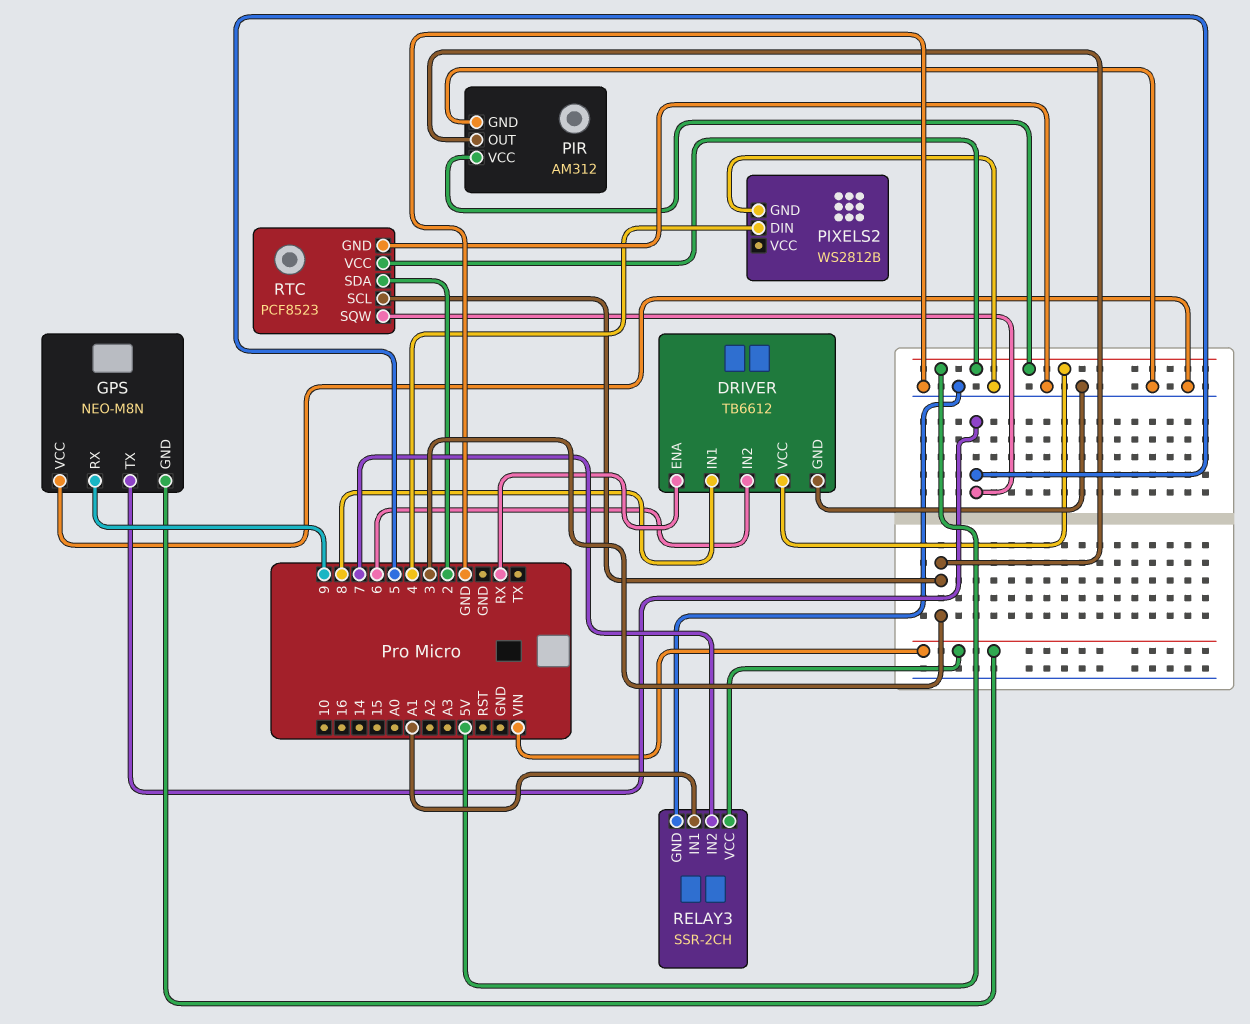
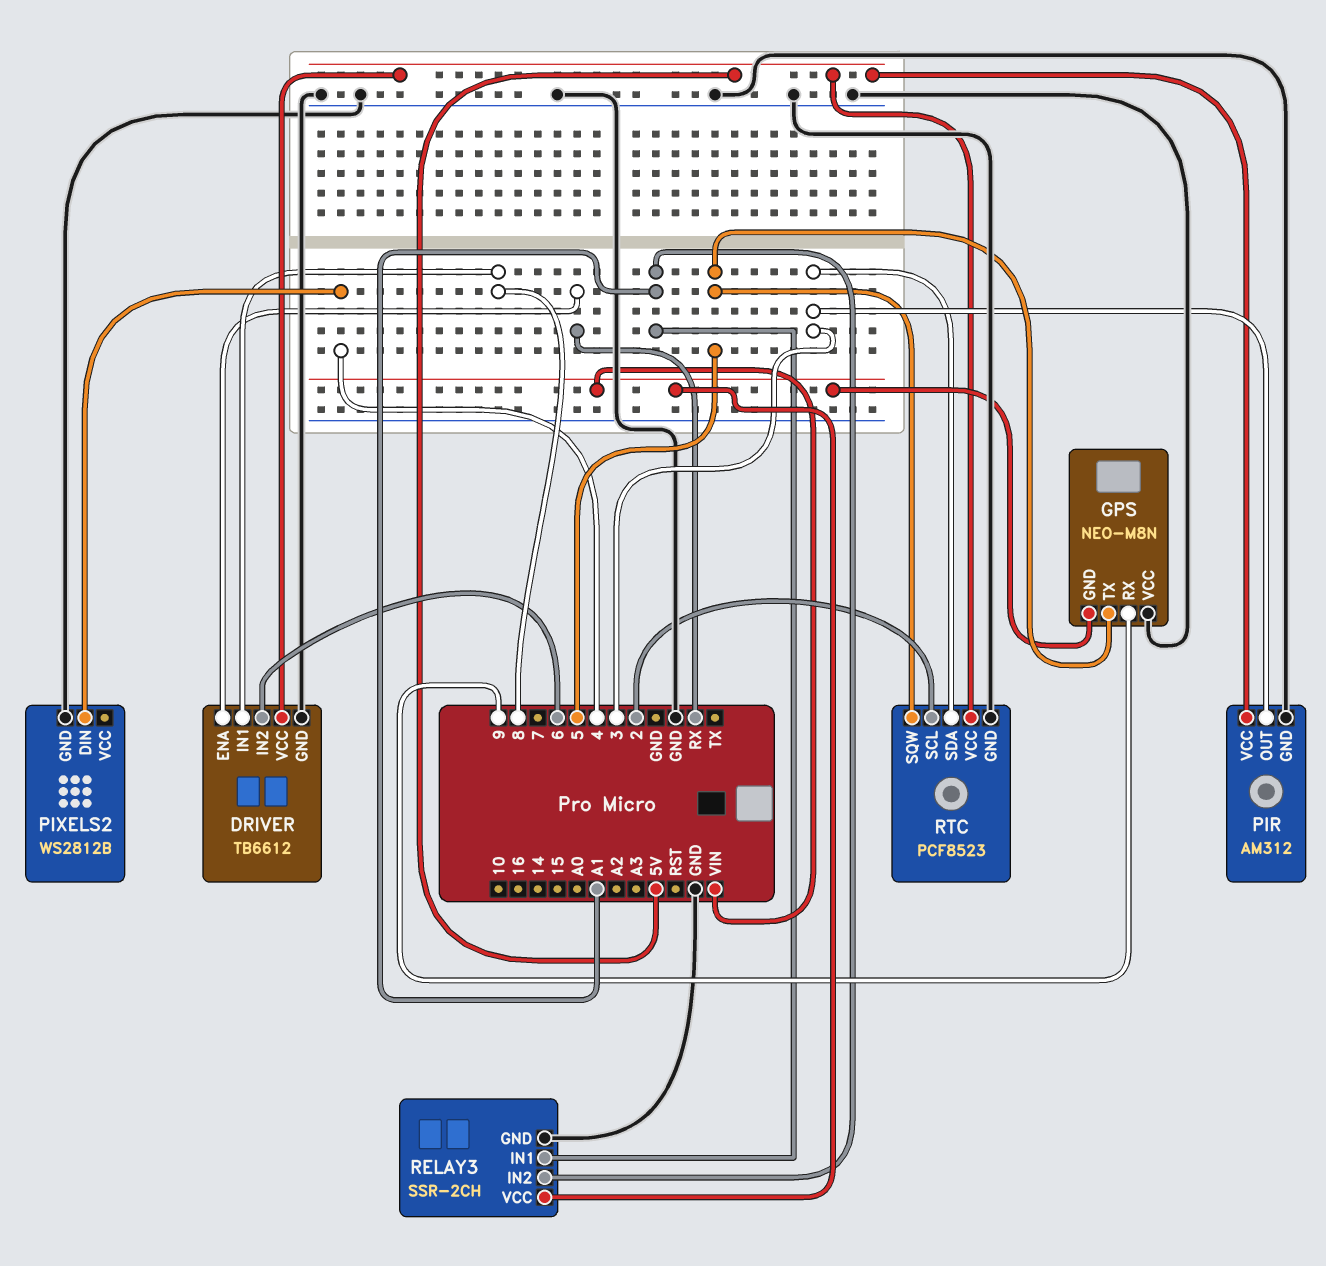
RELAY3 pin IN2: 7 -> A1
RTC pin SCL: 3 -> 2
RTC pin SDA: 2 -> 3

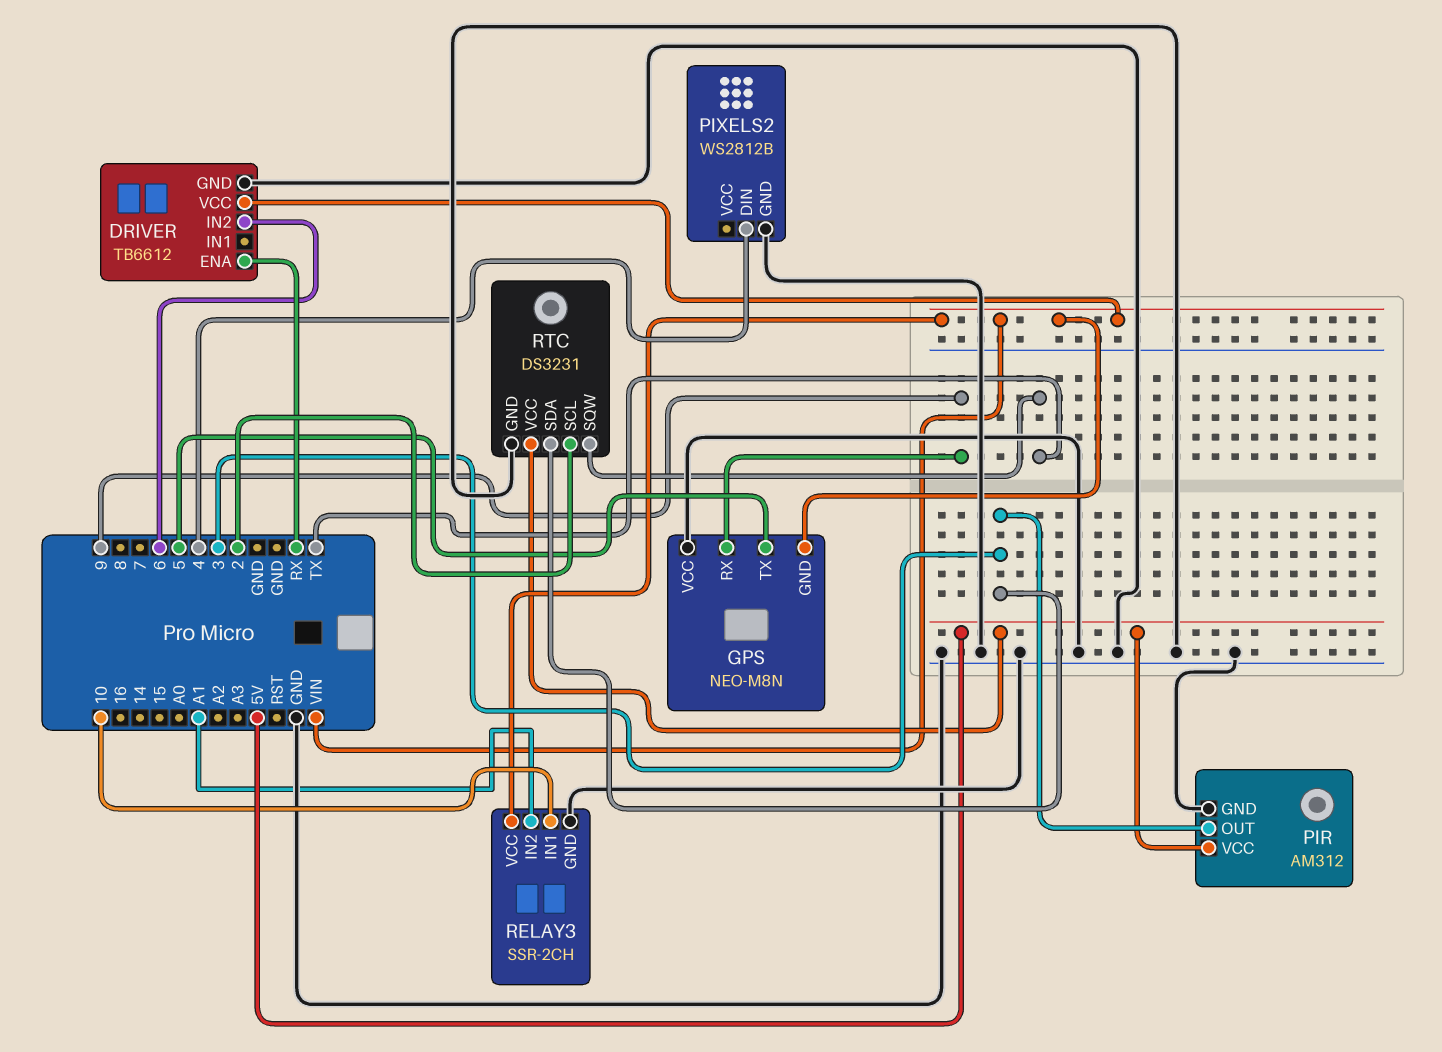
DRIVER pin IN1: 8 -> none
DRIVER pin VCC: 5V -> VIN
RELAY3 pin IN1: A1 -> 10
RTC: PCF8523 -> DS3231
RTC pin SQW: 5 -> TX

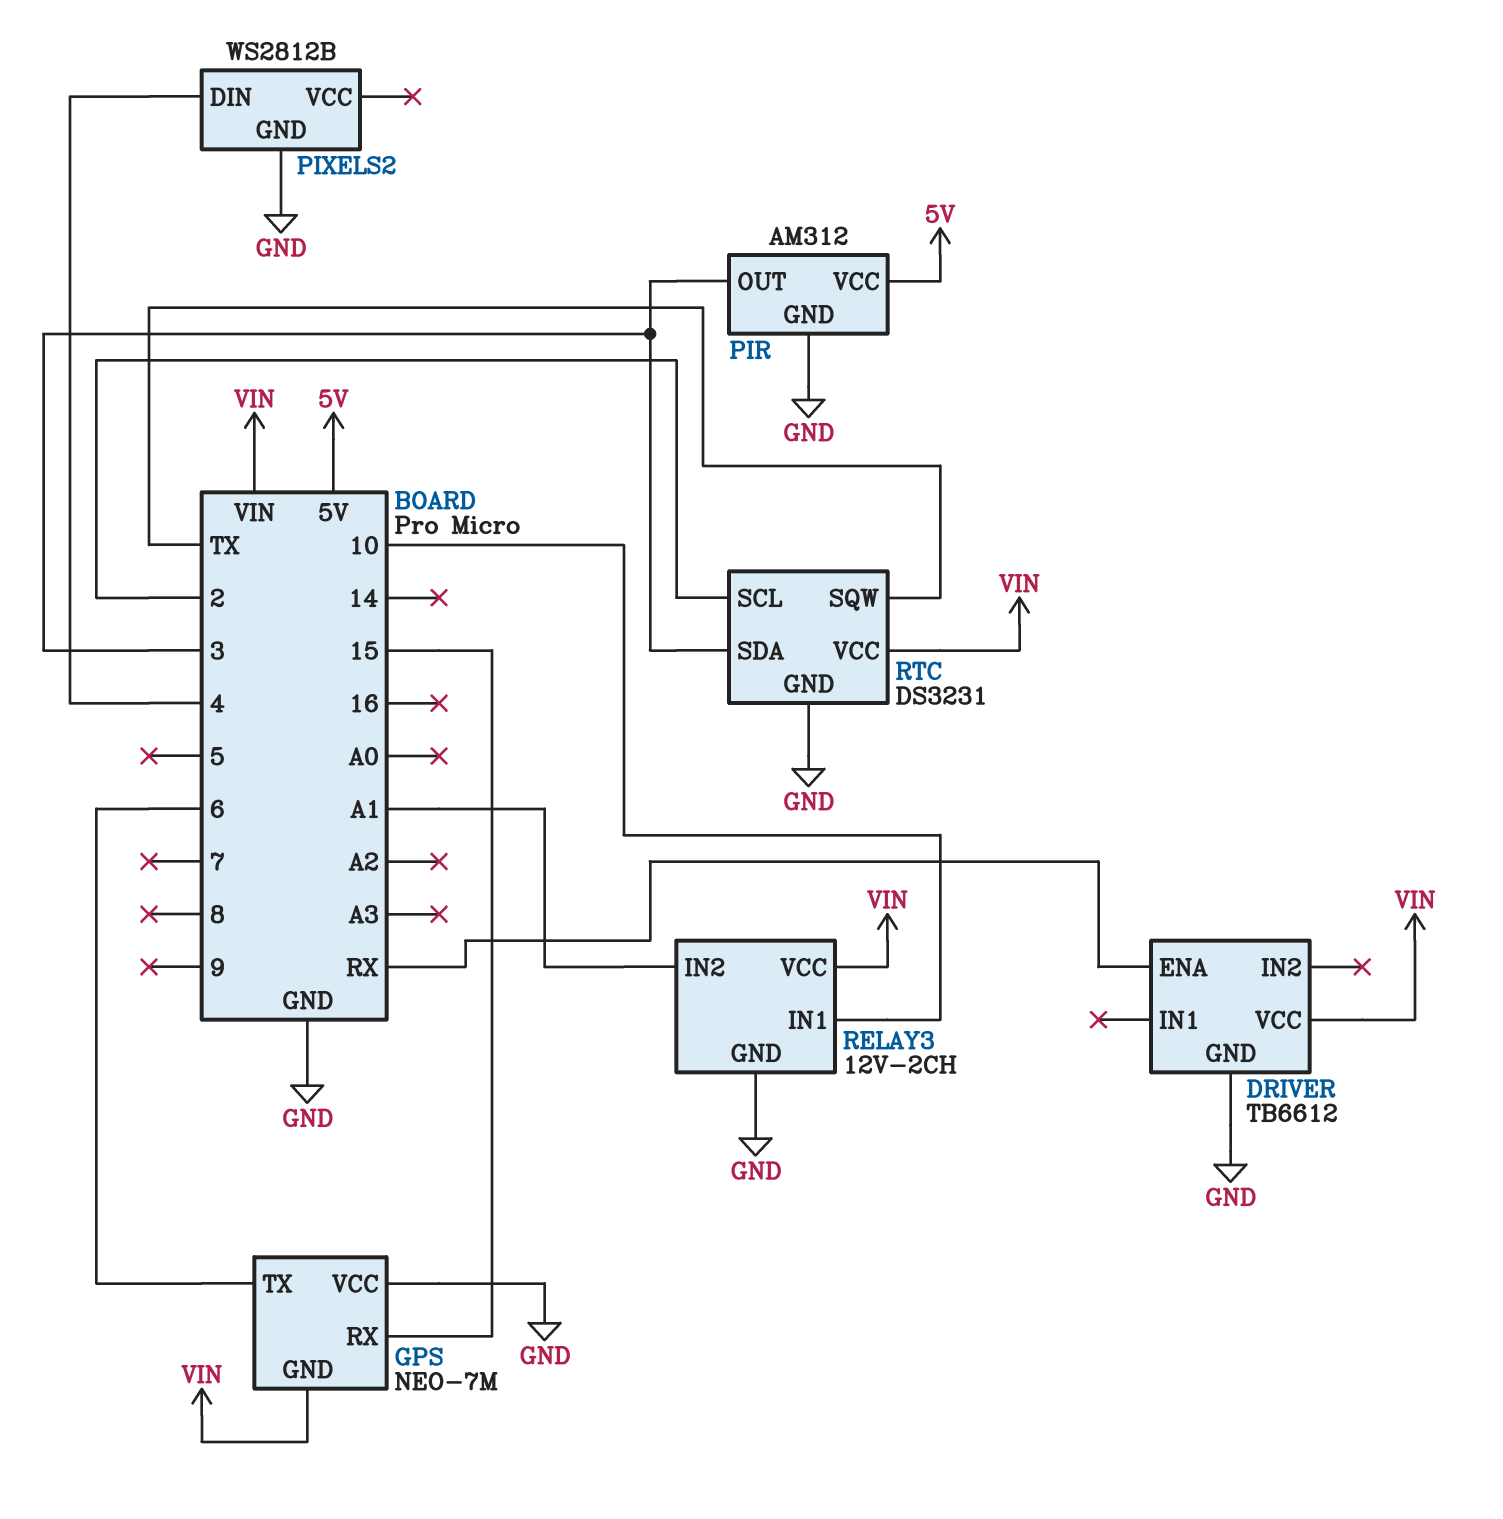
DRIVER pin IN2: 6 -> none
GPS: NEO-M8N -> NEO-7M
GPS pin RX: 9 -> 15
GPS pin TX: 5 -> 6
RELAY3: SSR-2CH -> 12V-2CH
RTC pin VCC: 5V -> VIN

